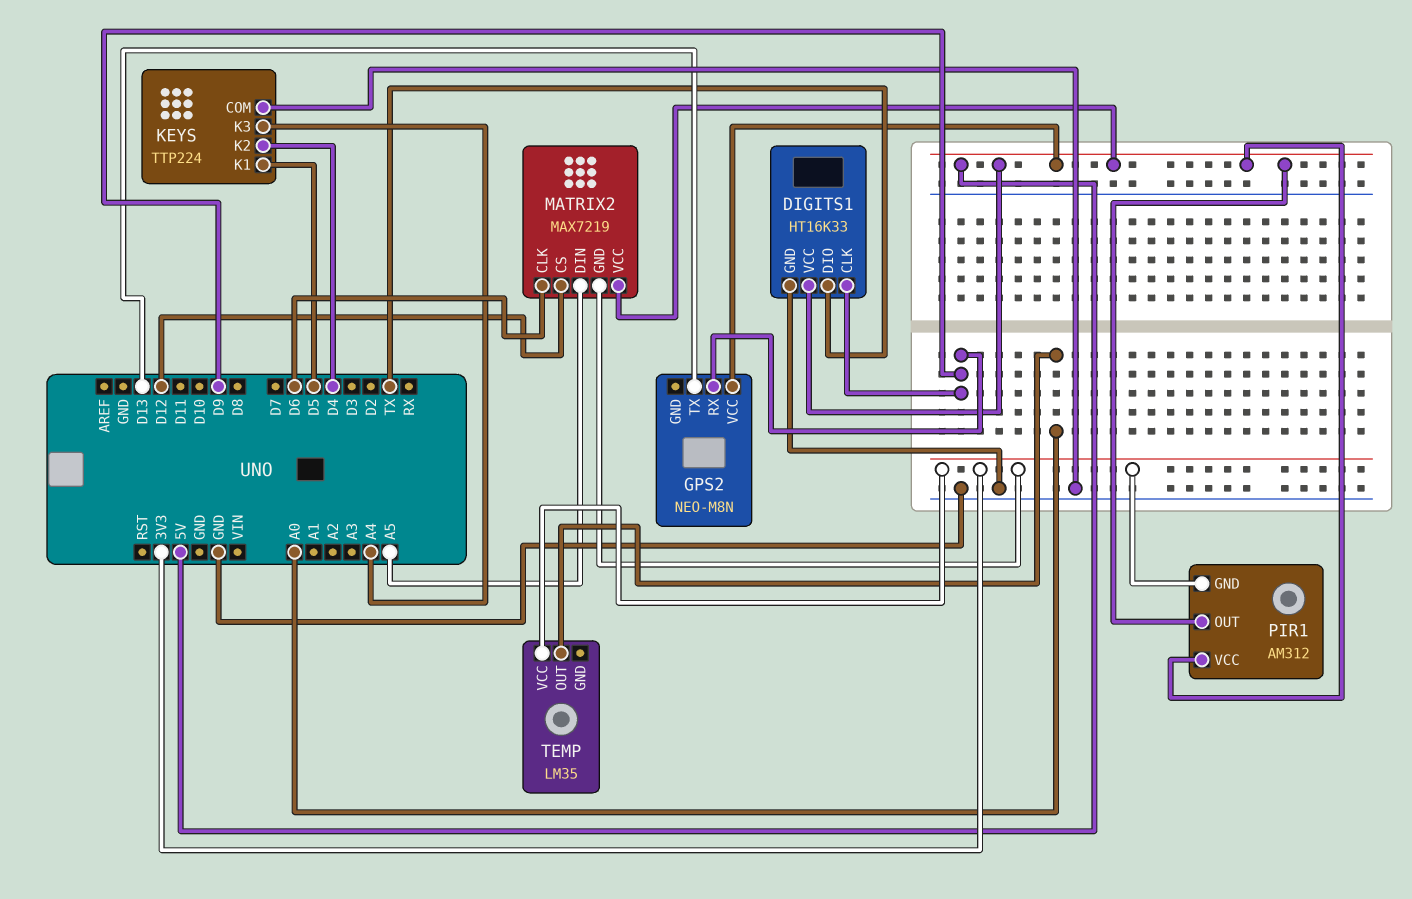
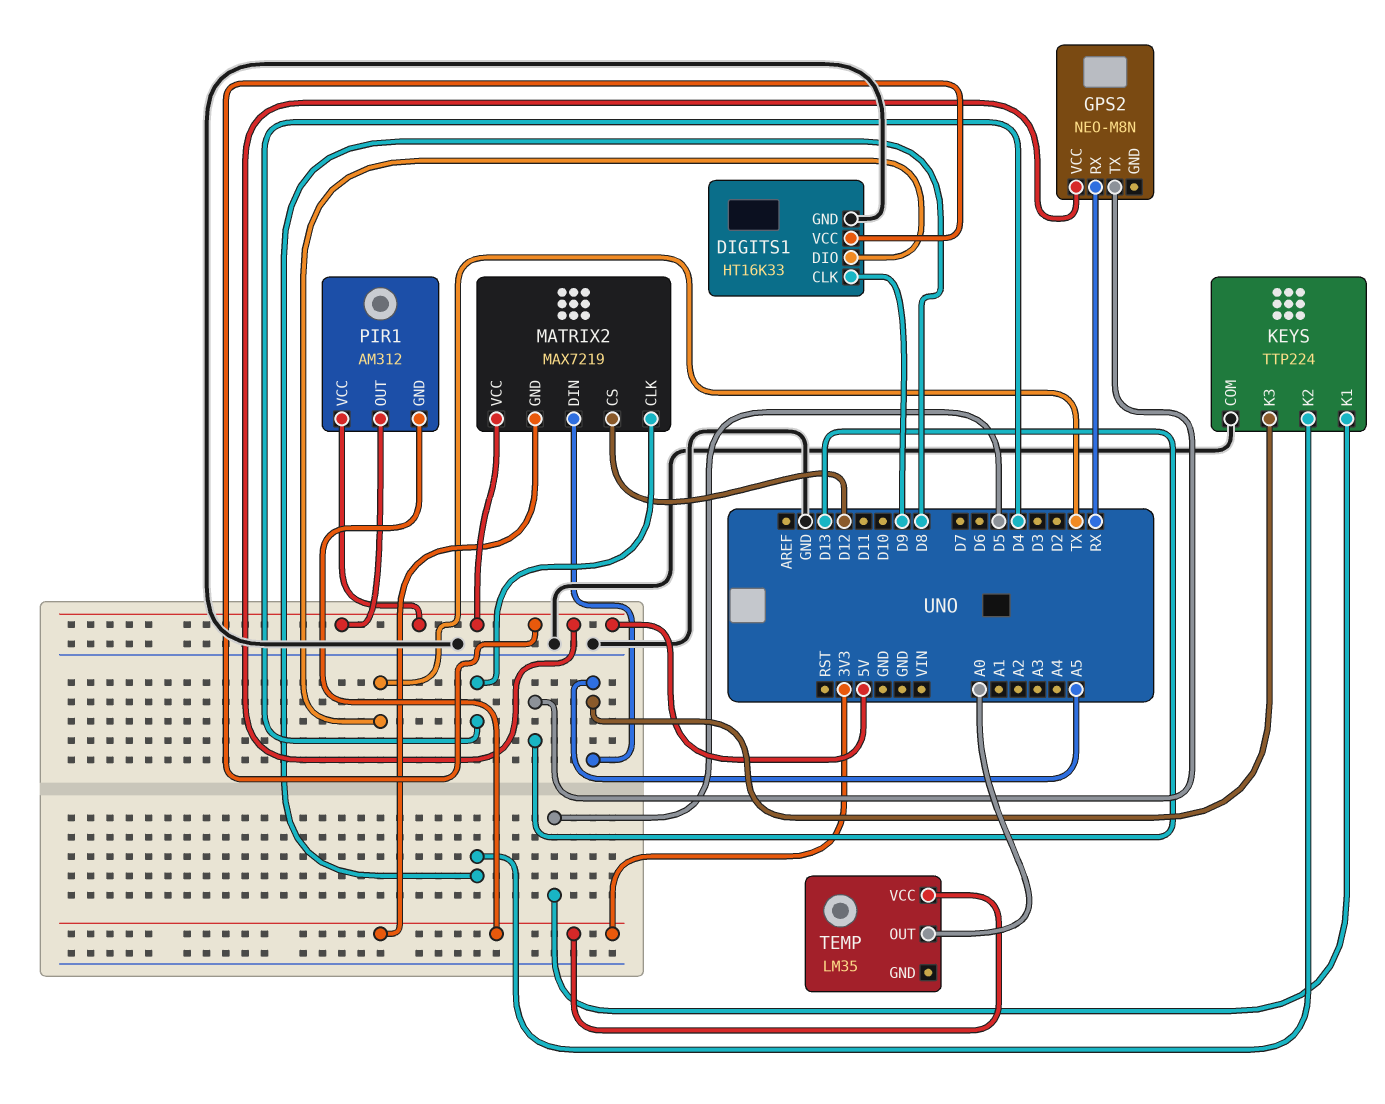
GPS2 pin RX: D9 -> RX
KEYS pin K2: D4 -> D8
KEYS pin K3: A4 -> A5
MATRIX2 pin CLK: D6 -> D4

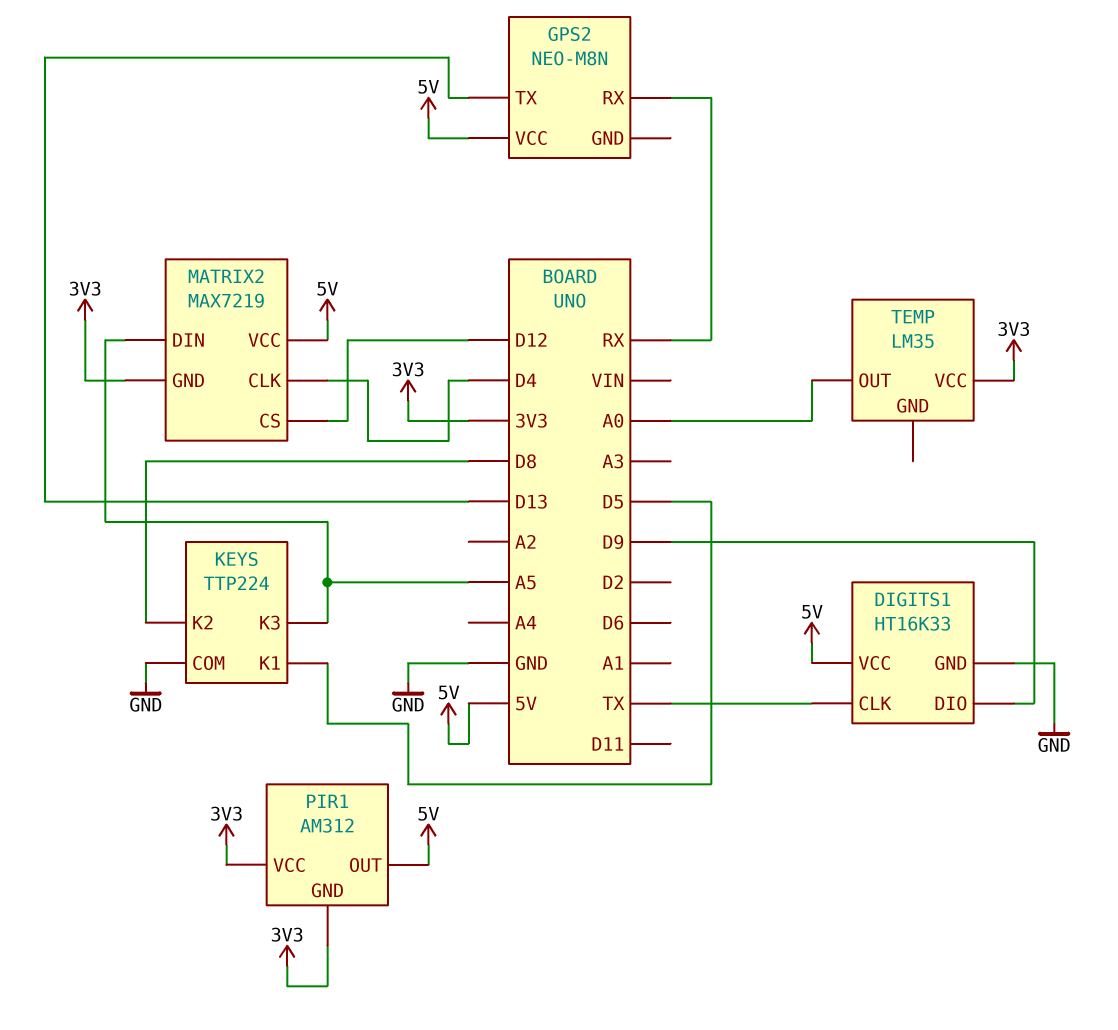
DIGITS1 pin CLK: D9 -> TX
DIGITS1 pin DIO: TX -> D9
PIR1 pin VCC: 5V -> 3V3

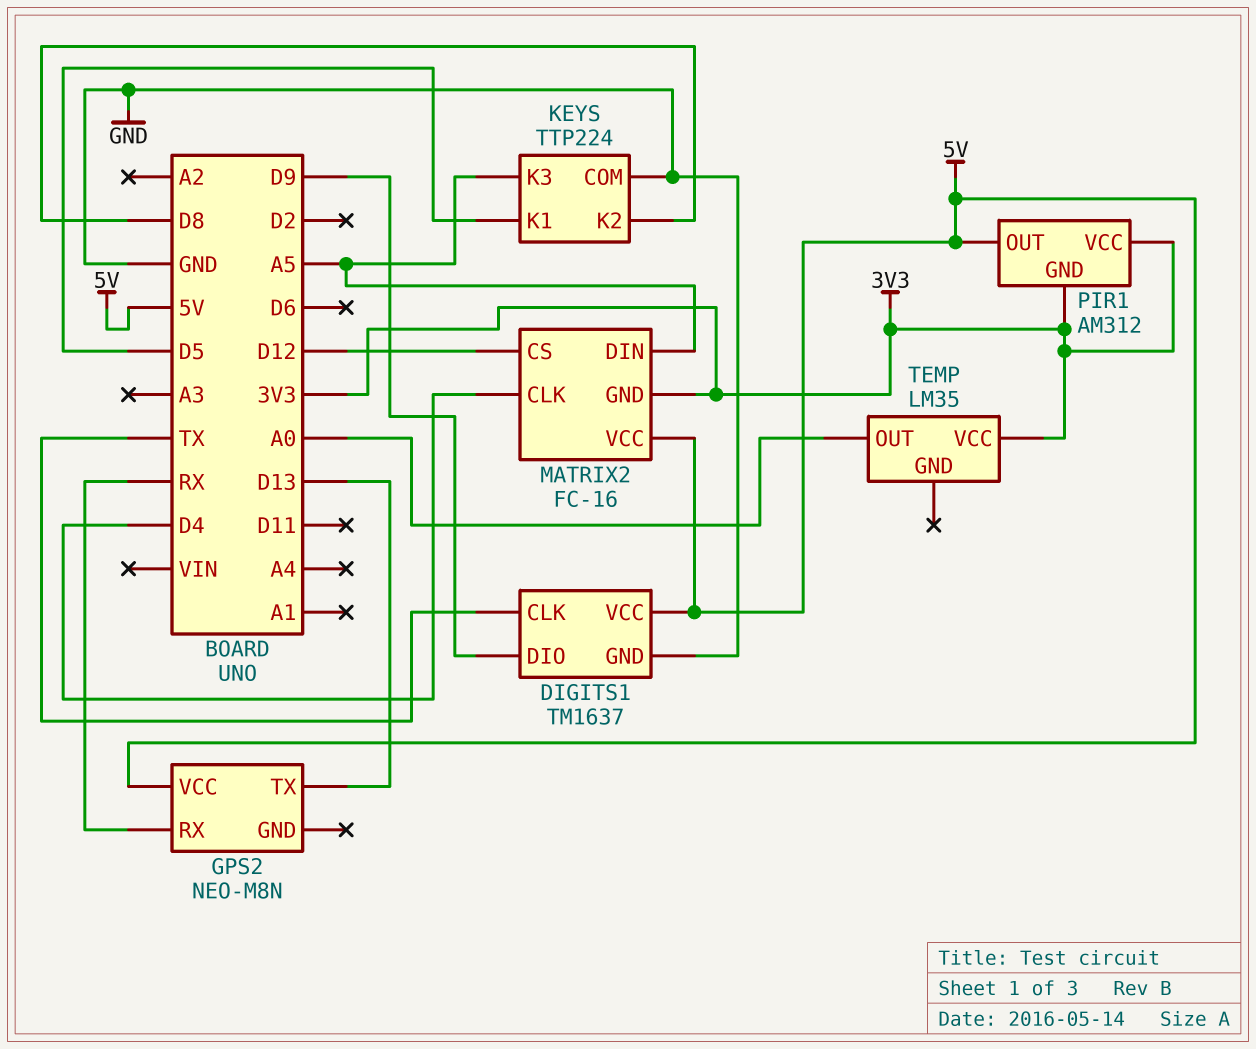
DIGITS1: HT16K33 -> TM1637
MATRIX2: MAX7219 -> FC-16

